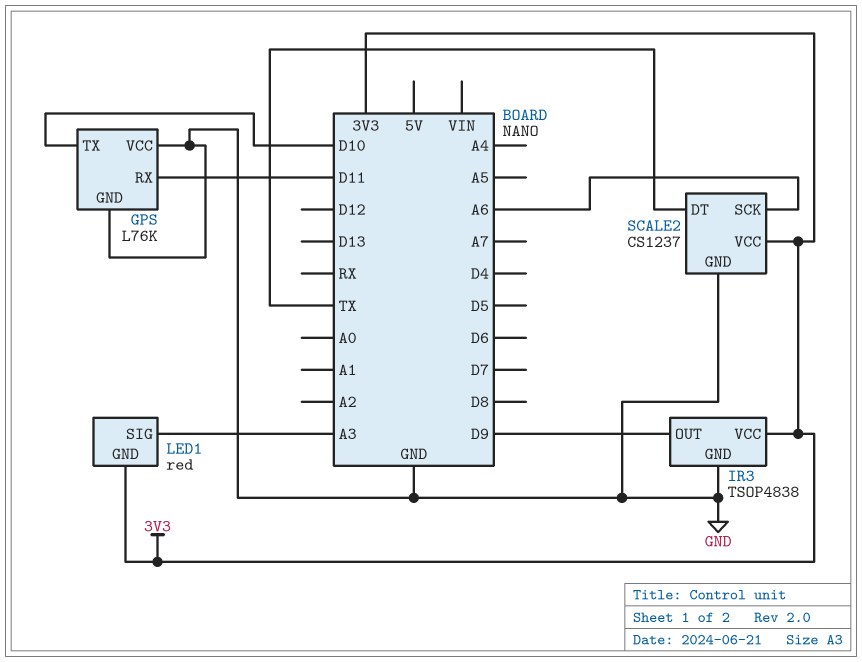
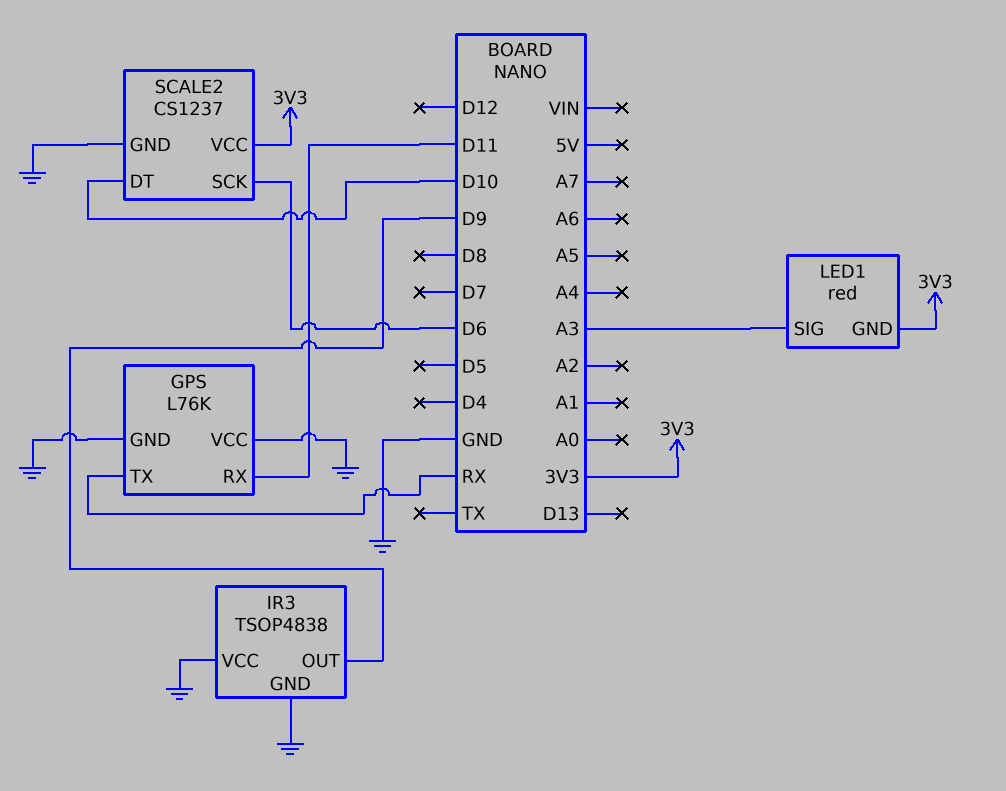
GPS pin TX: D10 -> RX
IR3 pin VCC: 3V3 -> GND
SCALE2 pin DT: TX -> D10
SCALE2 pin SCK: A6 -> D6

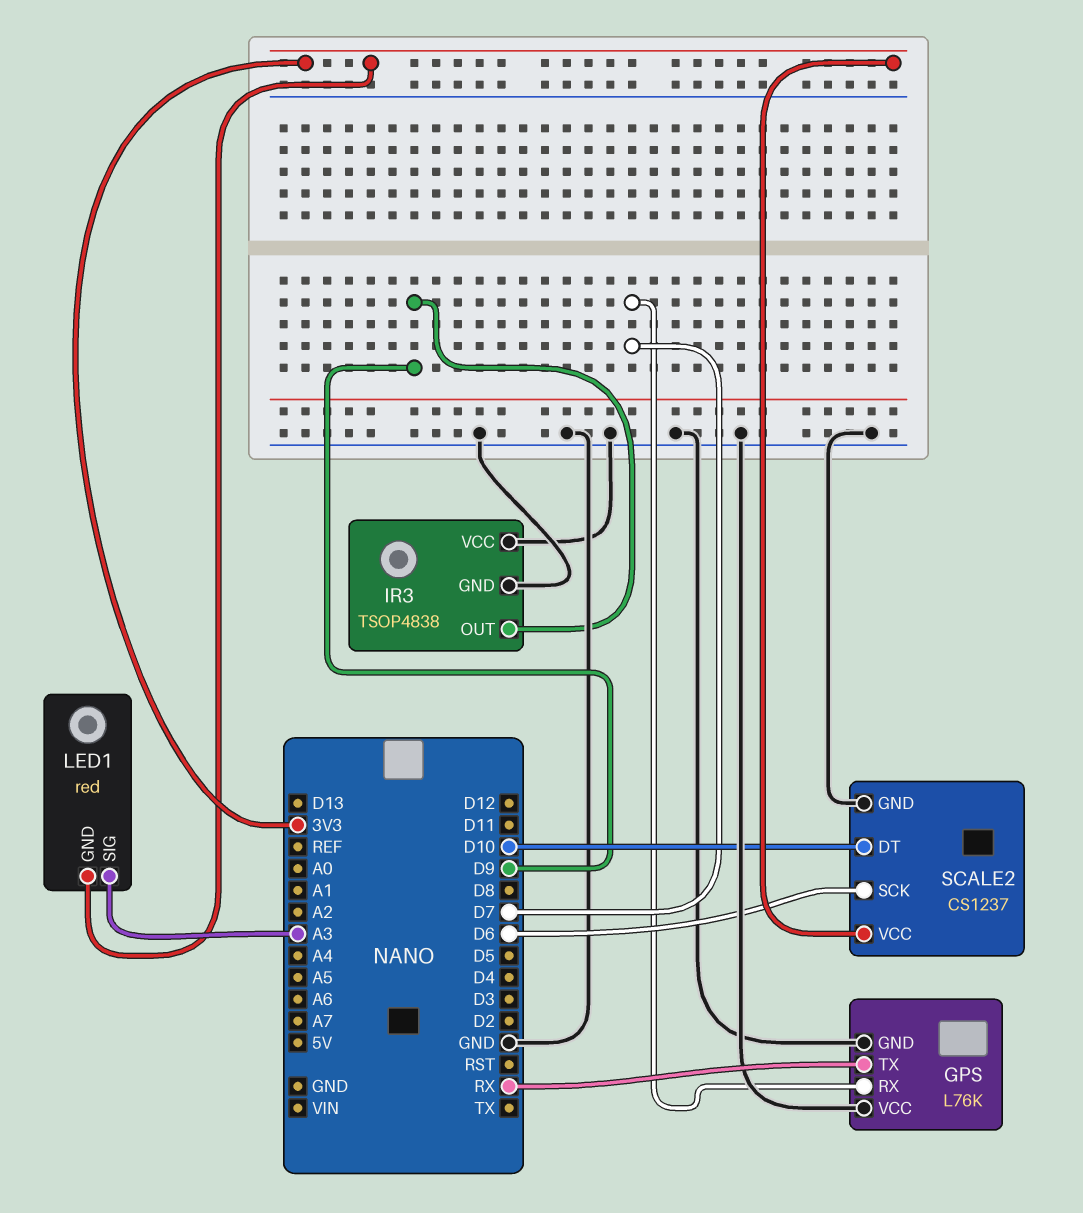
GPS pin RX: D11 -> D7

